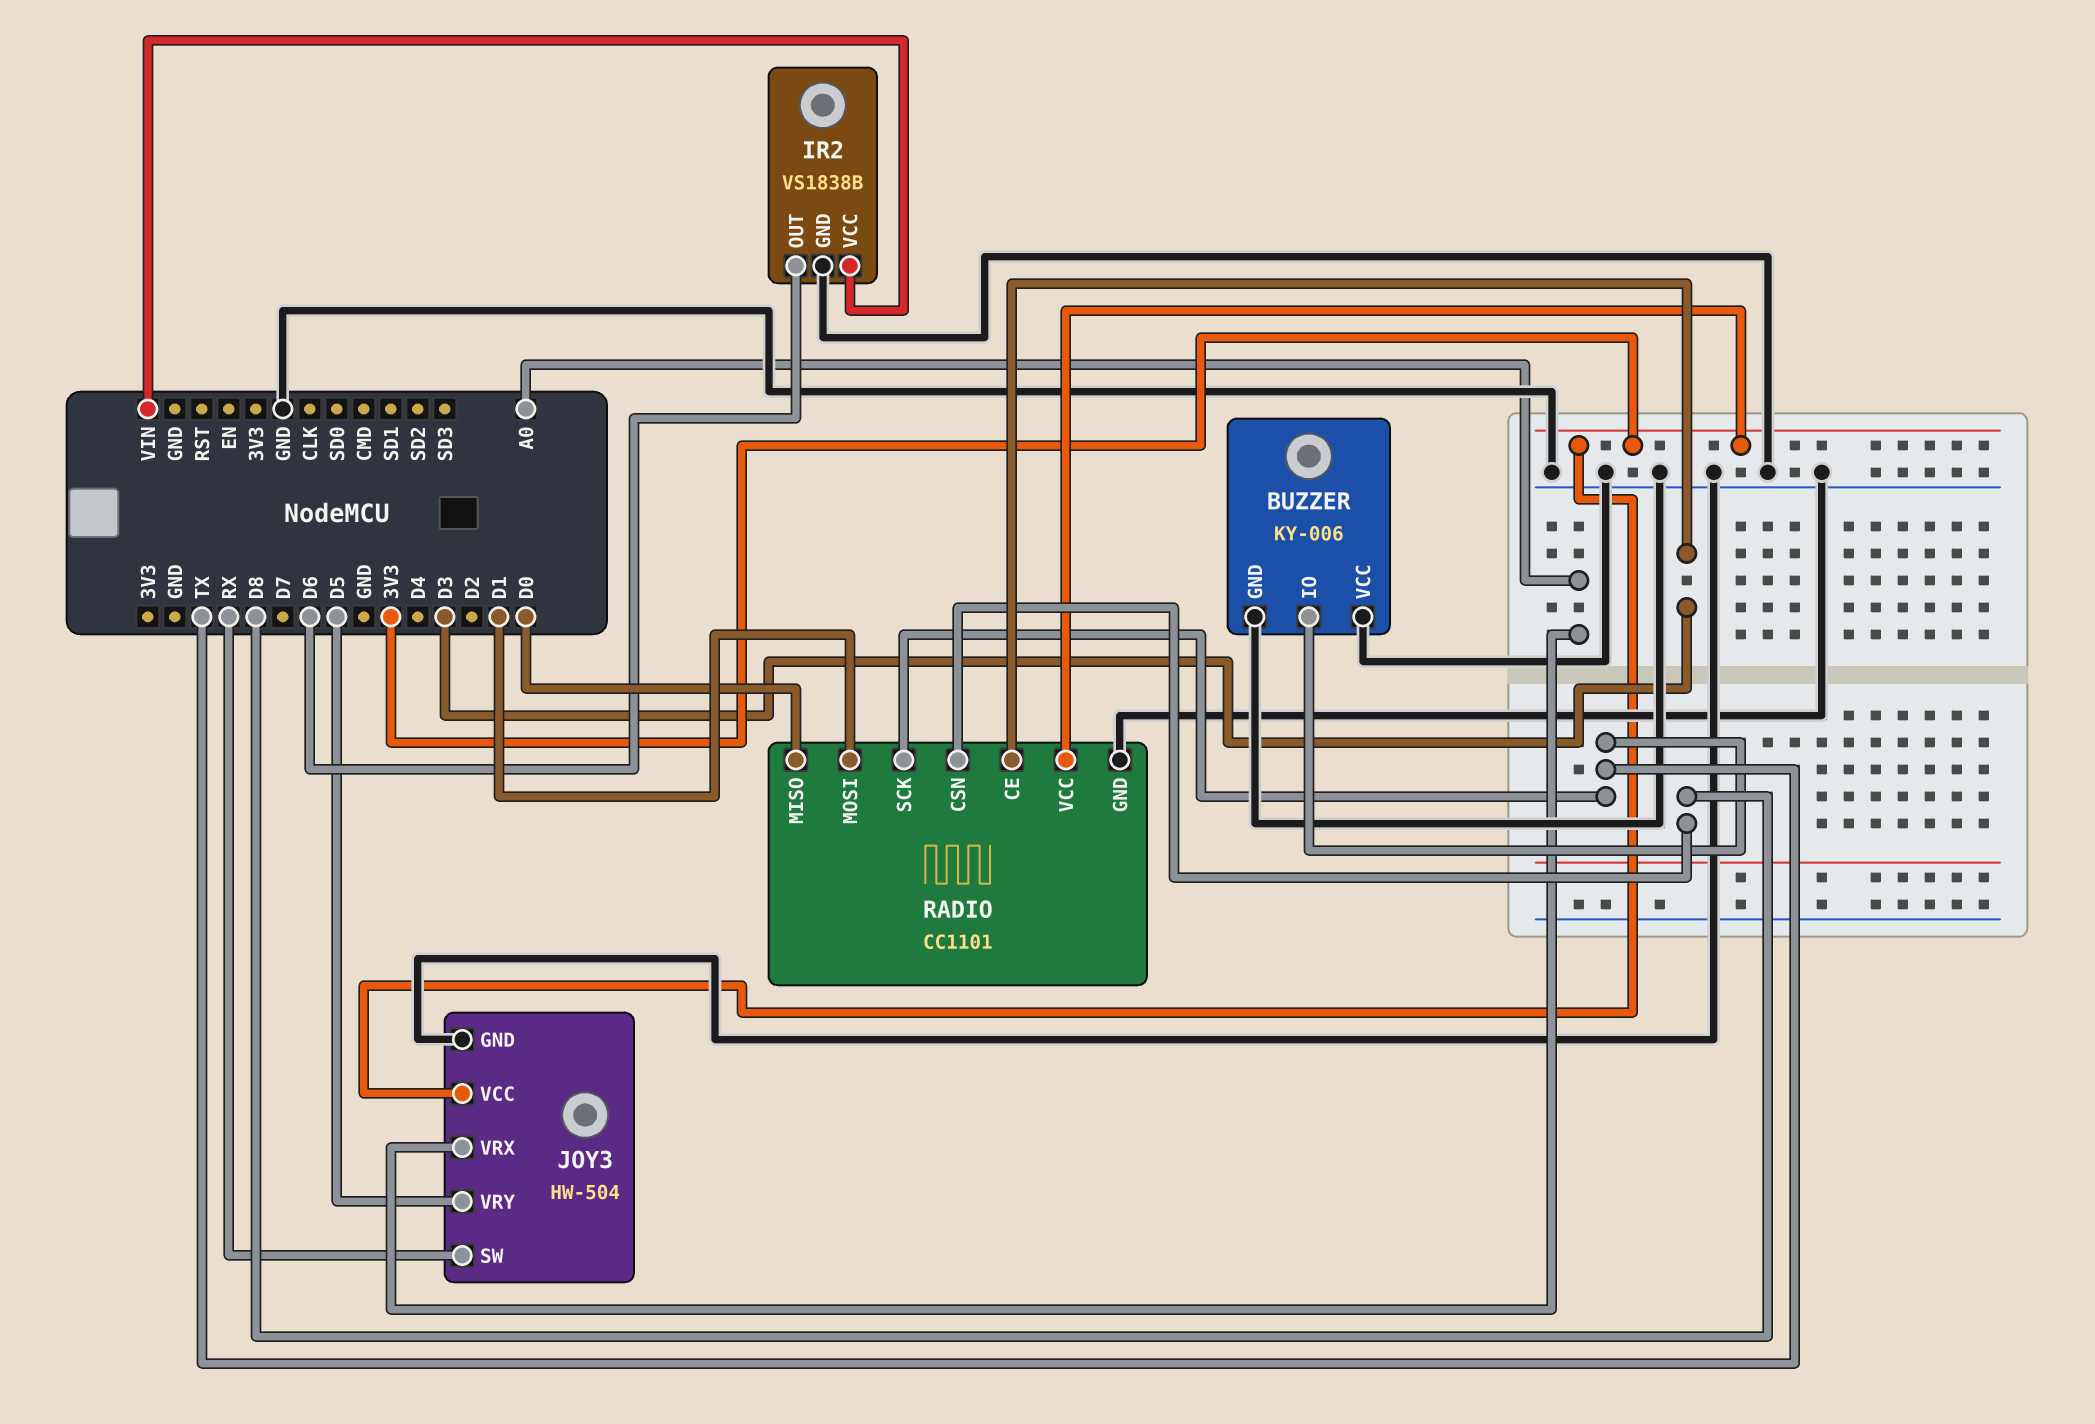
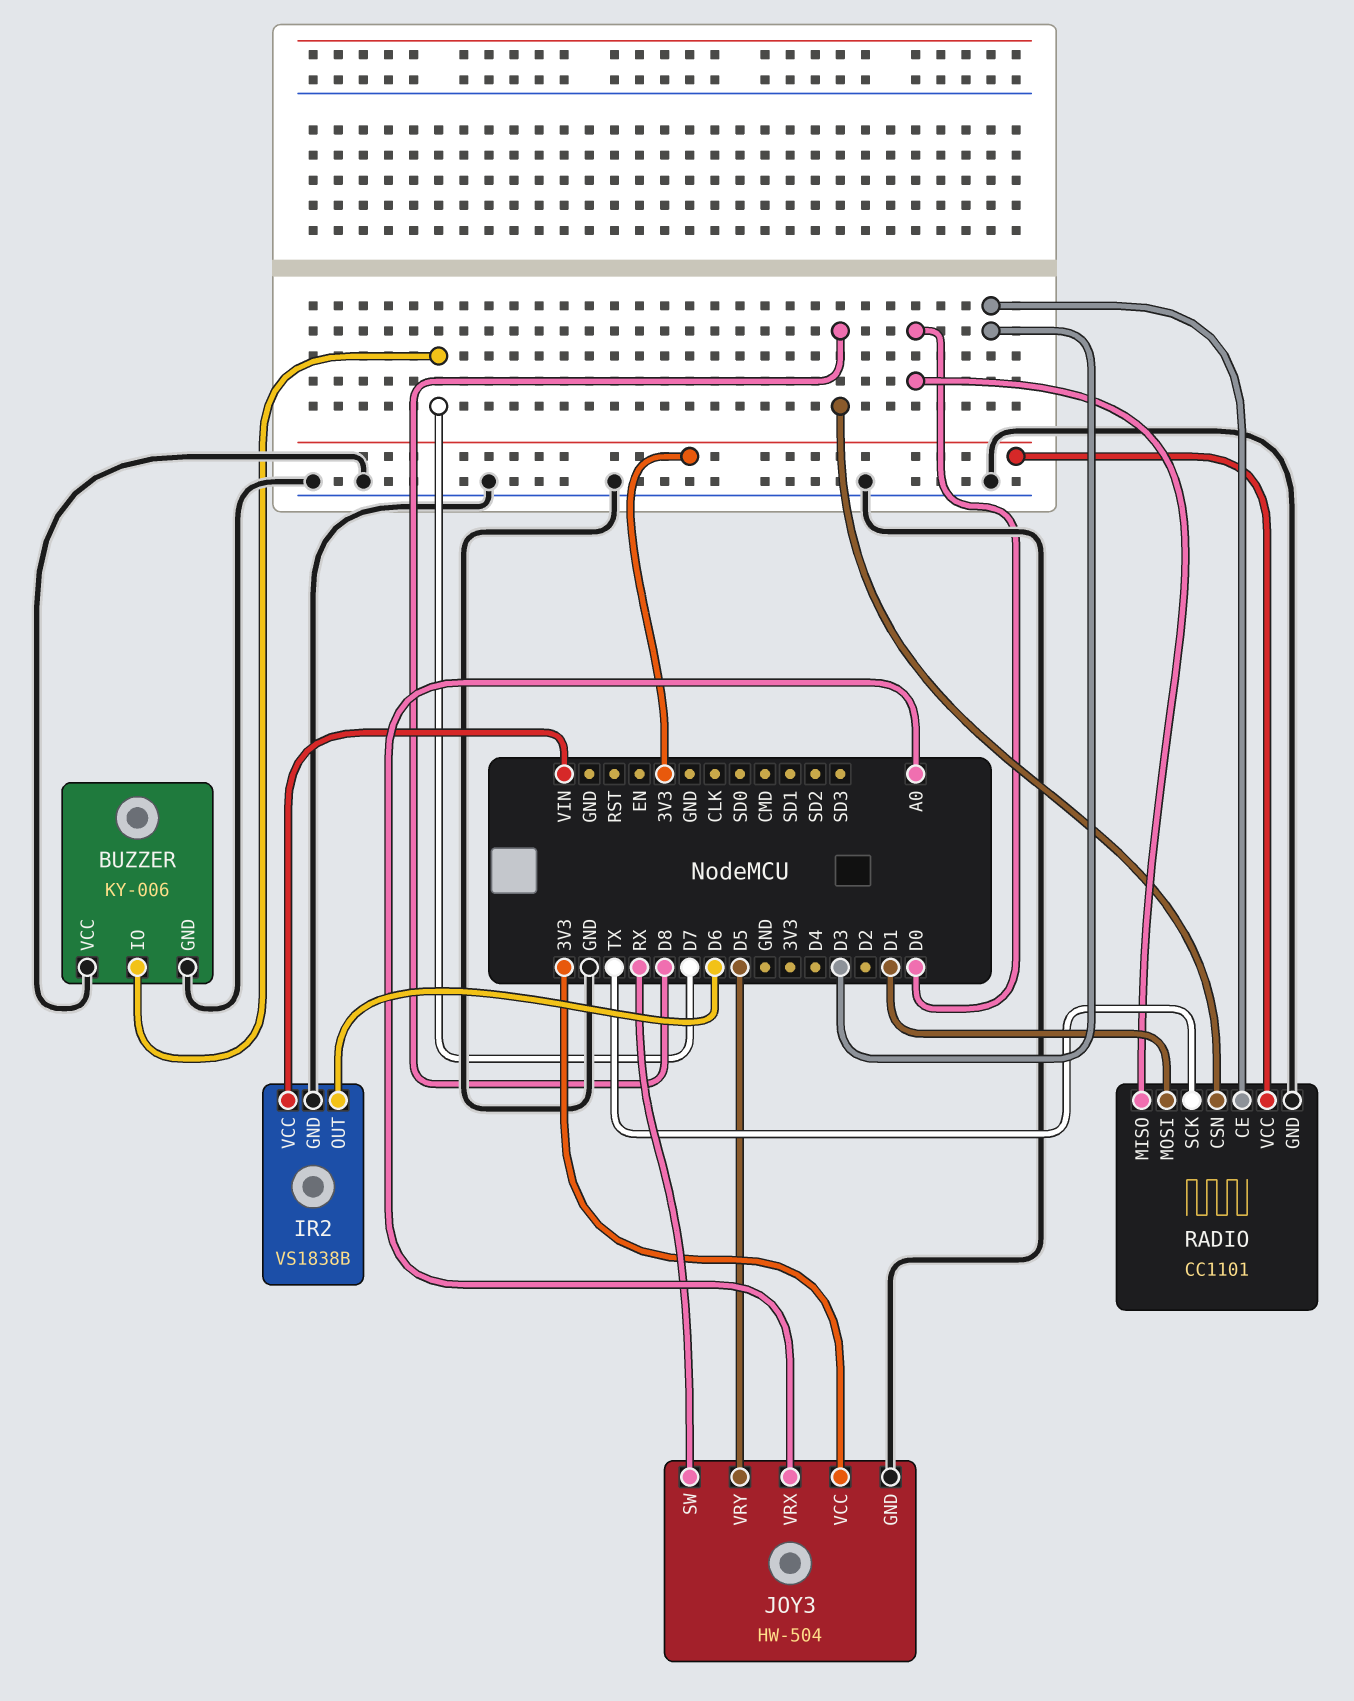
BUZZER pin IO: TX -> D7

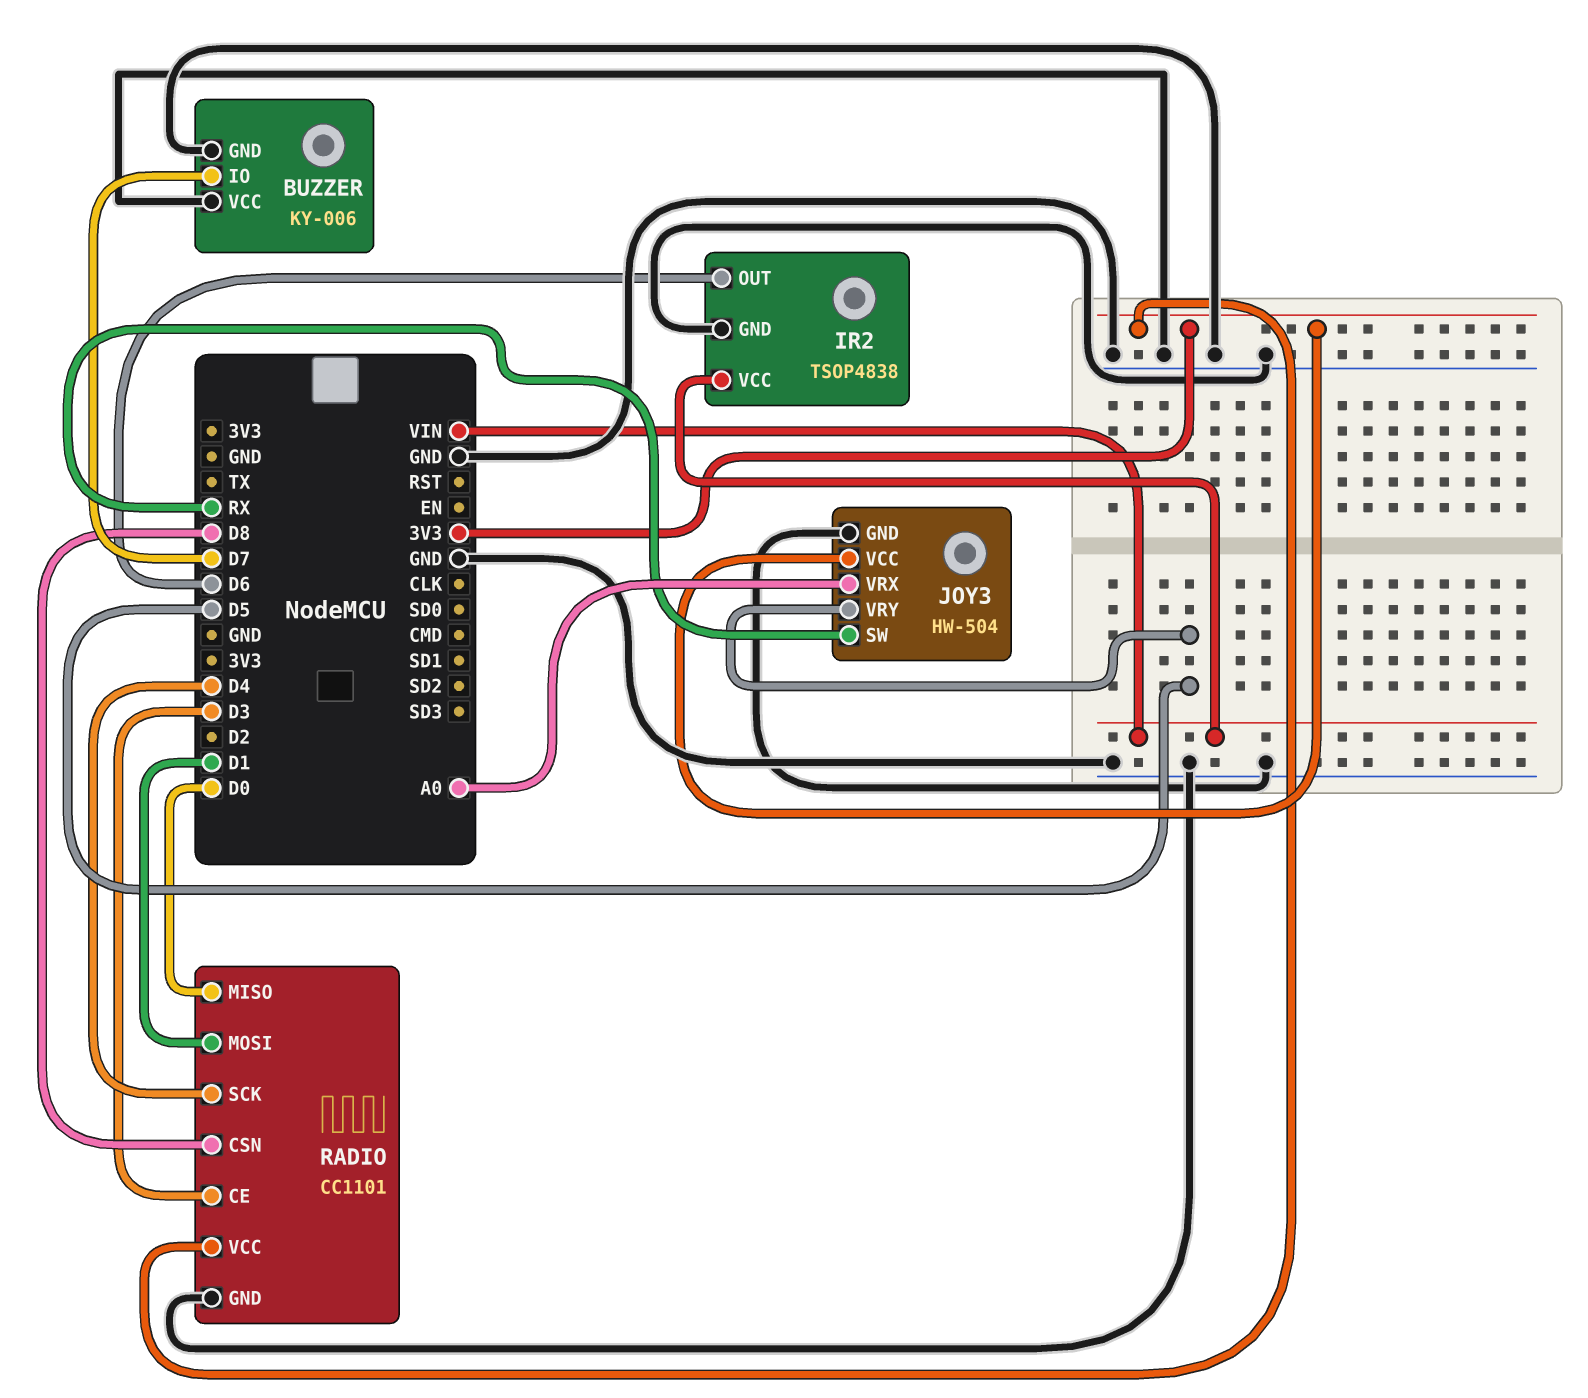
IR2: VS1838B -> TSOP4838
RADIO pin SCK: TX -> D4

